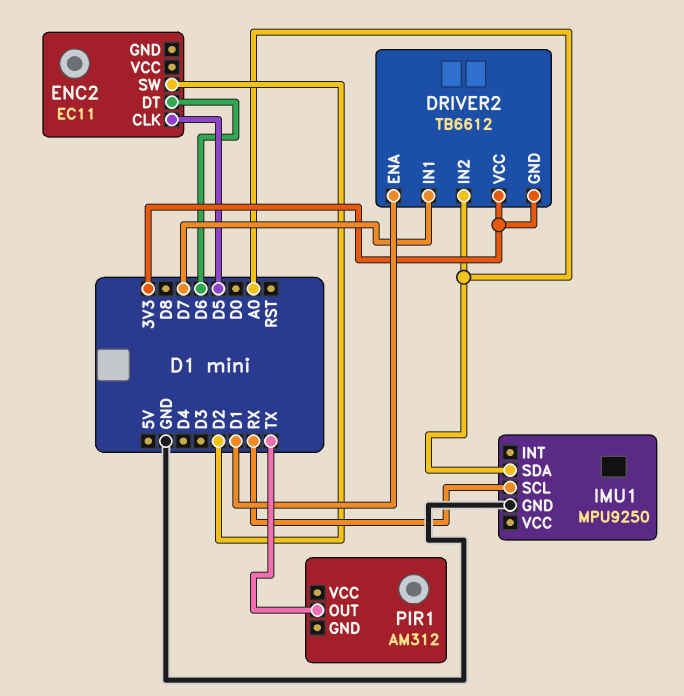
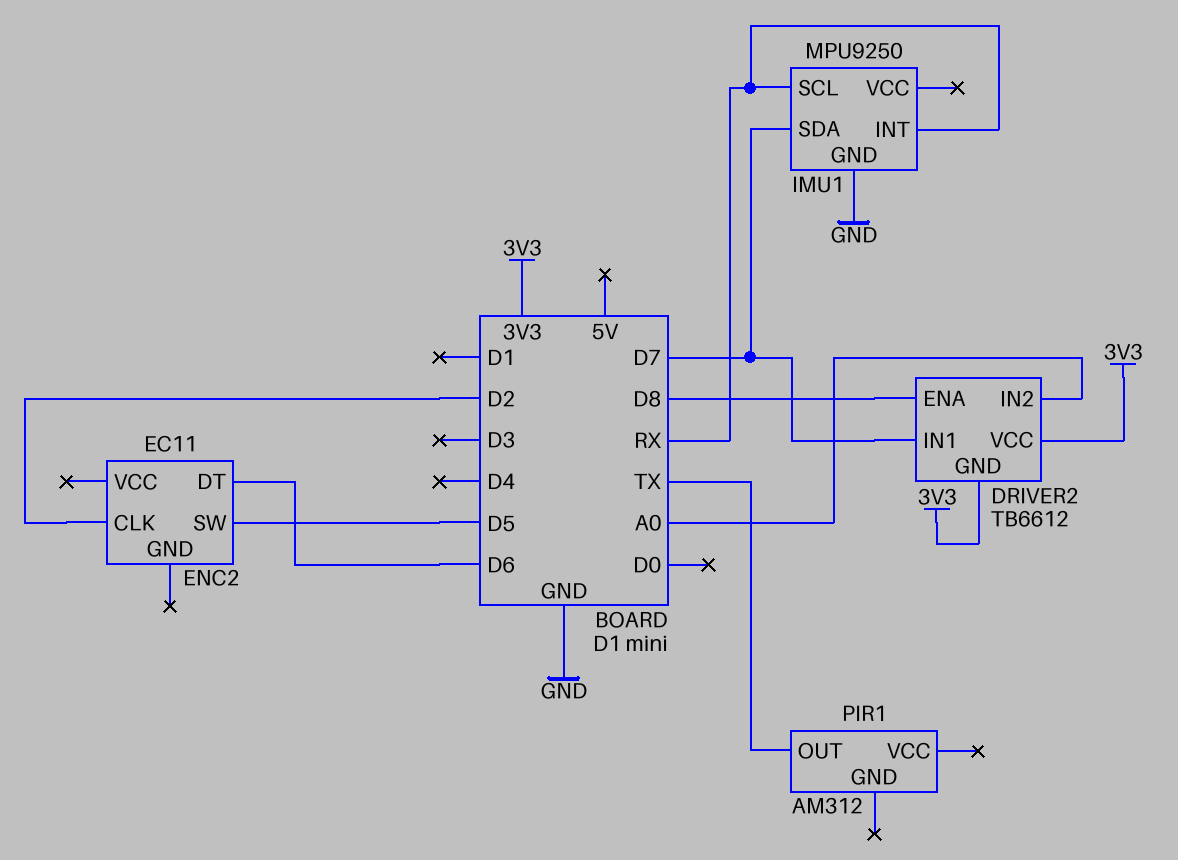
DRIVER2 pin ENA: D1 -> D8
ENC2 pin CLK: D5 -> D2
ENC2 pin SW: D2 -> D5
IMU1 pin INT: none -> RX
IMU1 pin SDA: A0 -> D7

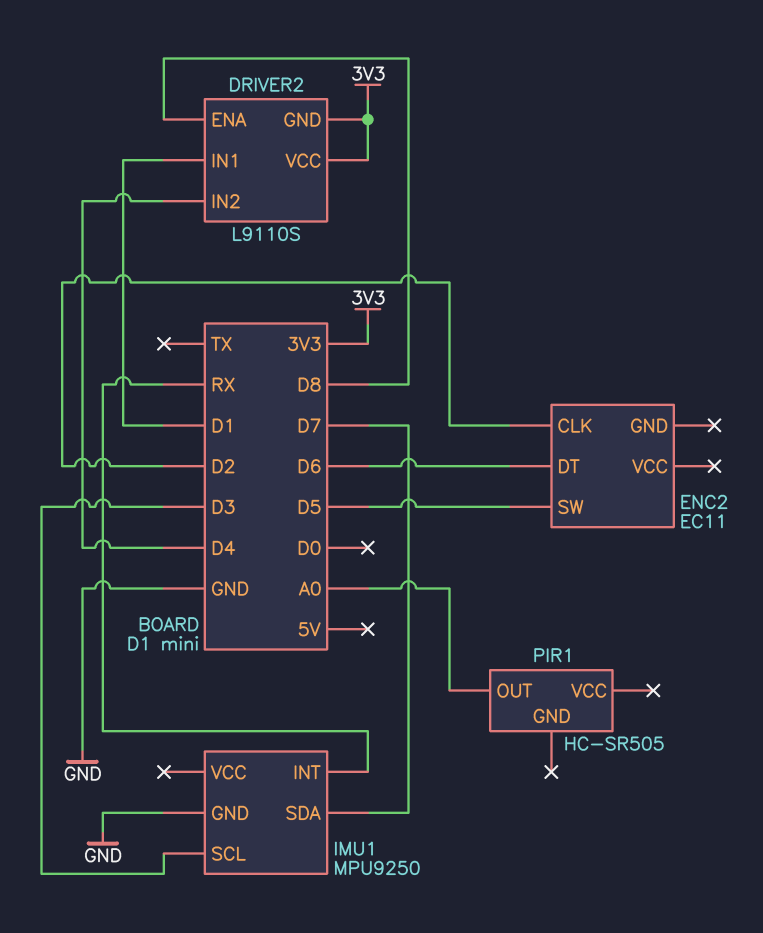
DRIVER2: TB6612 -> L9110S
DRIVER2 pin IN1: D7 -> D1
DRIVER2 pin IN2: A0 -> D4
IMU1 pin SCL: RX -> D3
PIR1: AM312 -> HC-SR505
PIR1 pin OUT: TX -> A0

